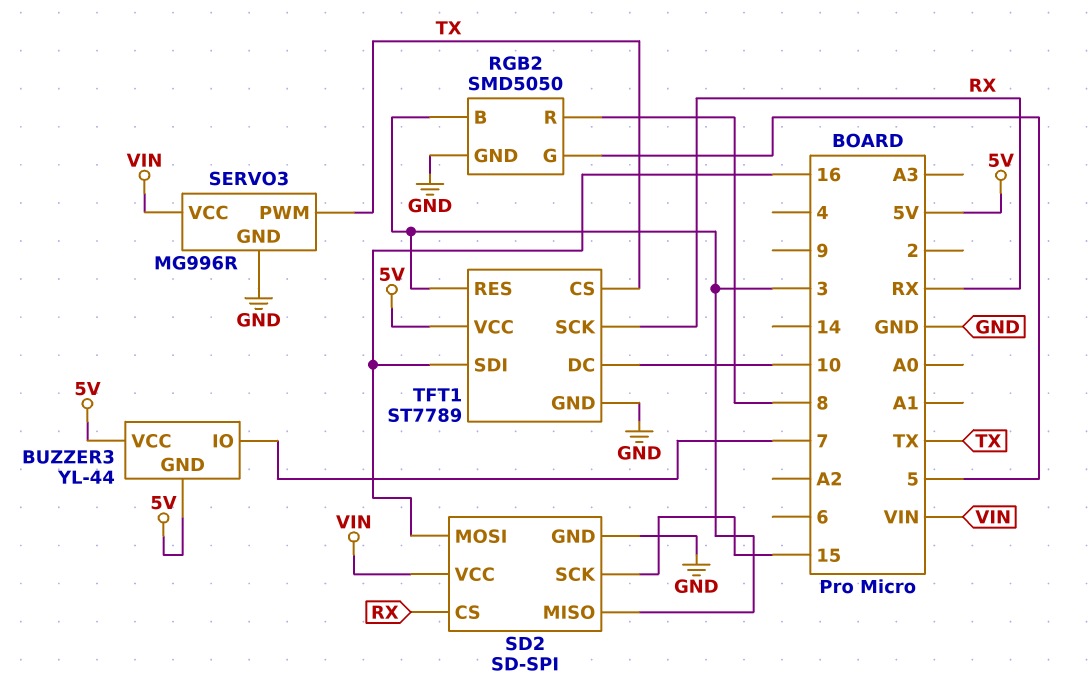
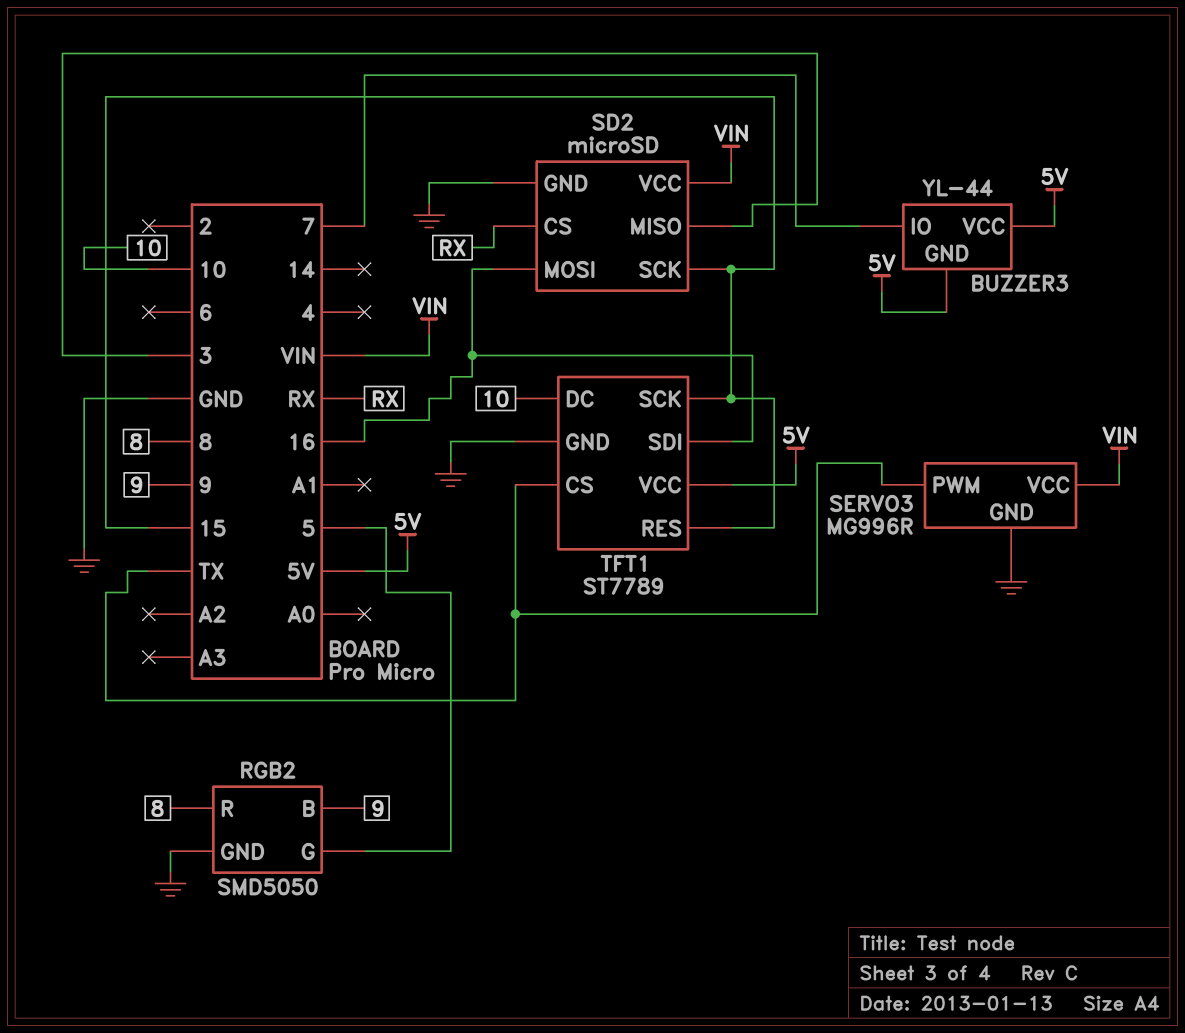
RGB2 pin B: 3 -> 9
SD2: SD-SPI -> microSD
TFT1 pin RES: 3 -> 15
TFT1 pin SCK: RX -> 15

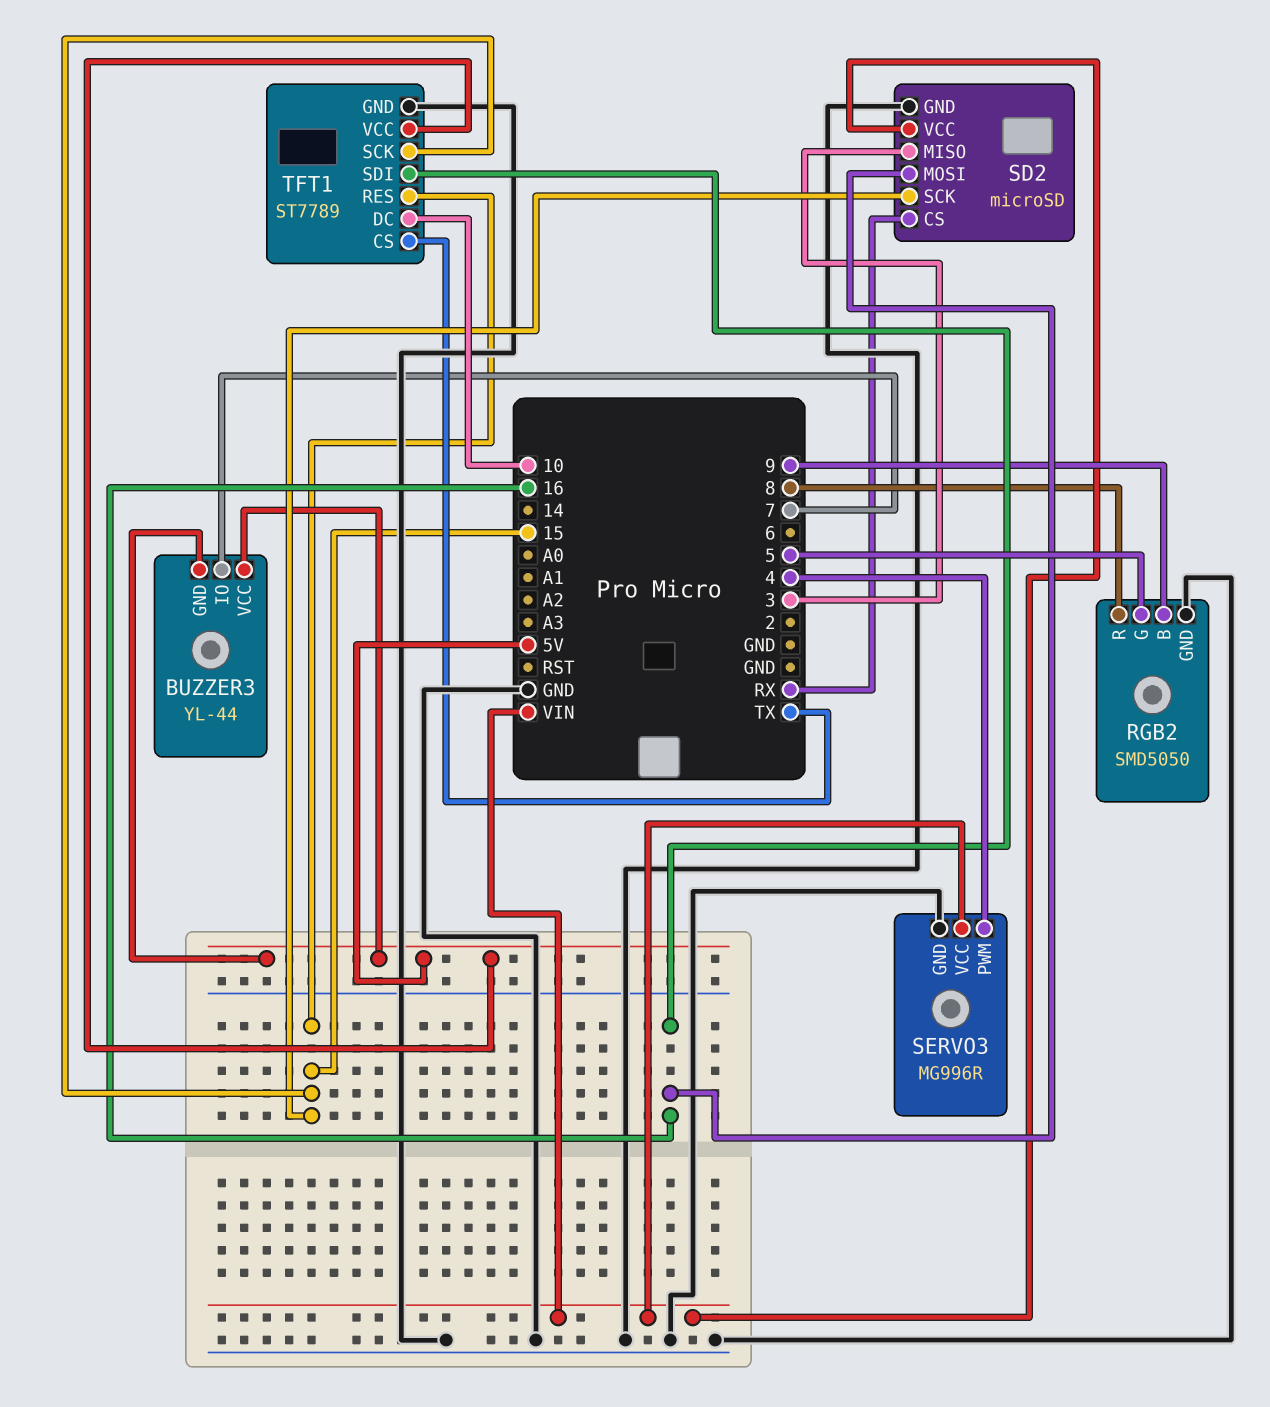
SERVO3 pin PWM: TX -> 4

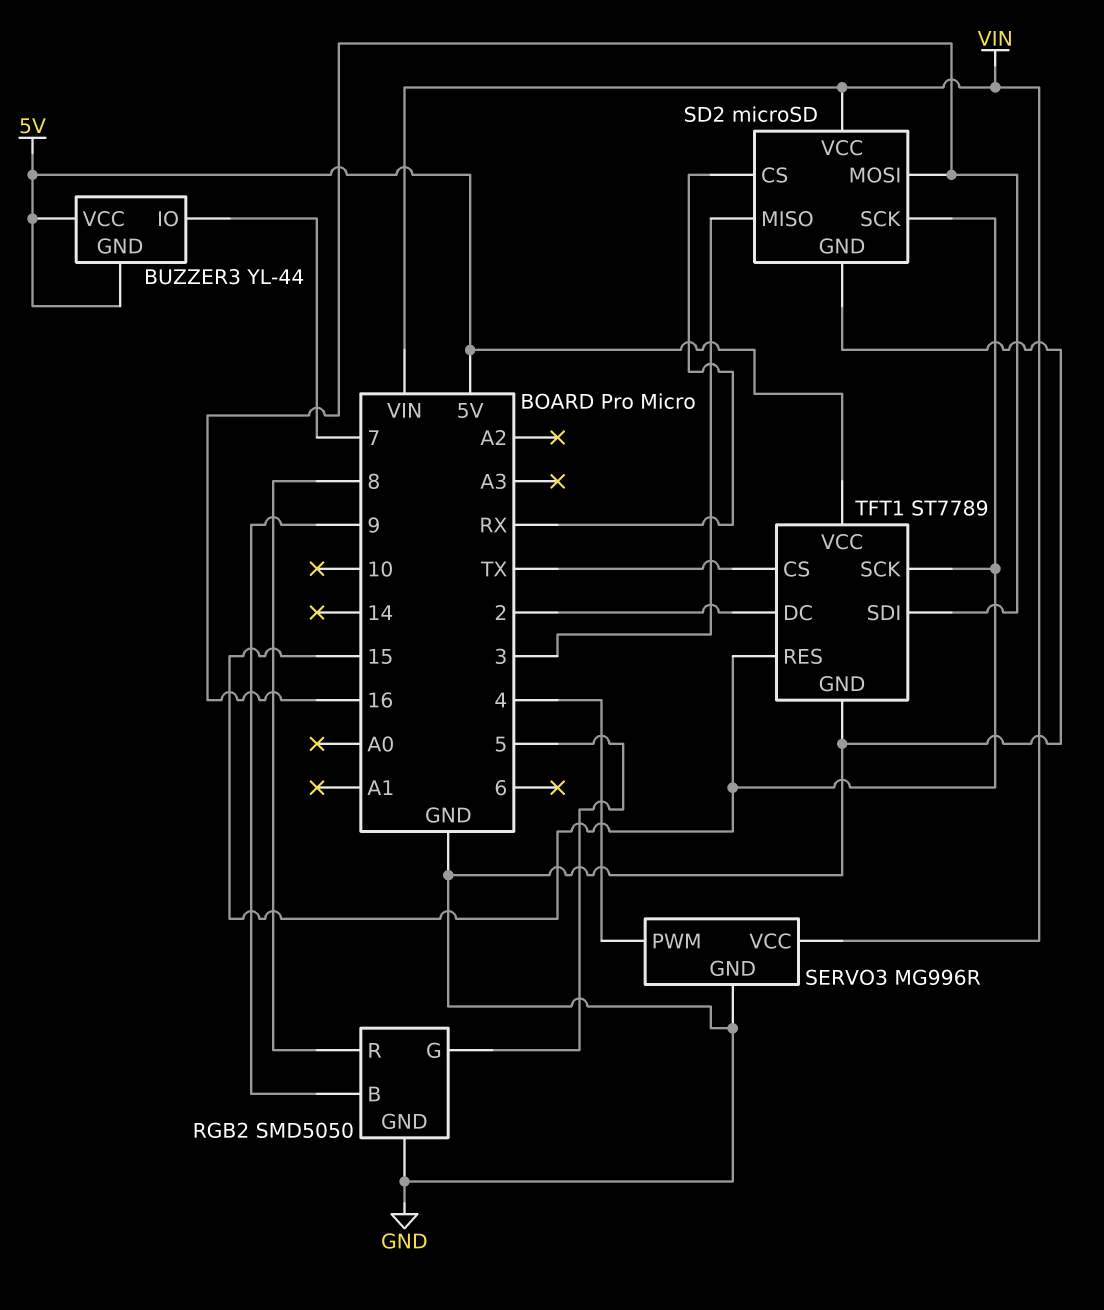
TFT1 pin DC: 10 -> 2

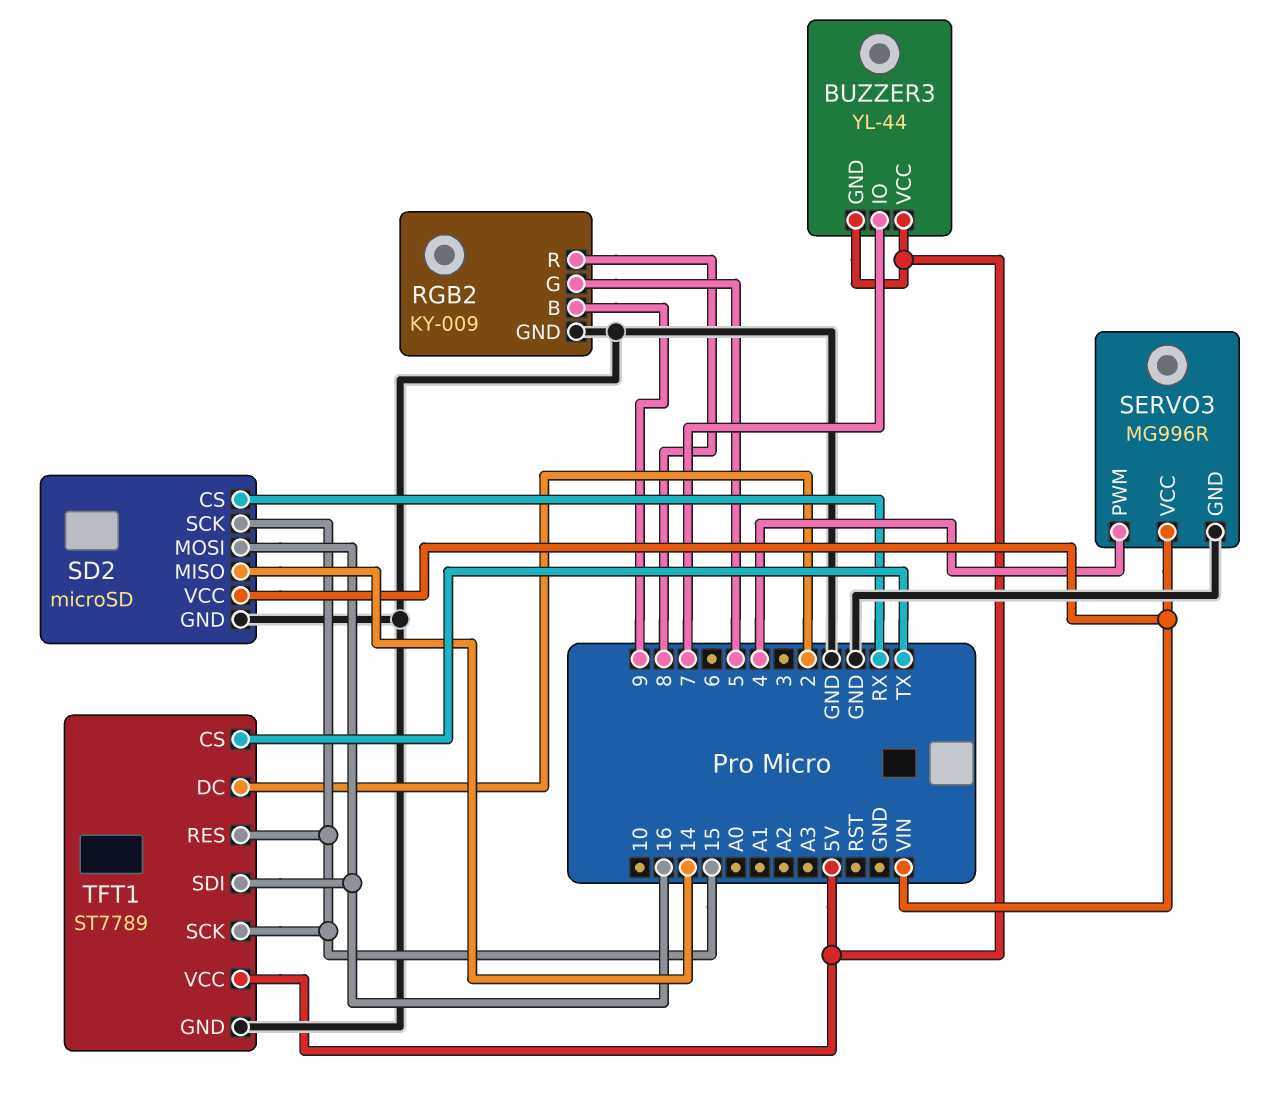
RGB2: SMD5050 -> KY-009
SD2 pin MISO: 3 -> 14

